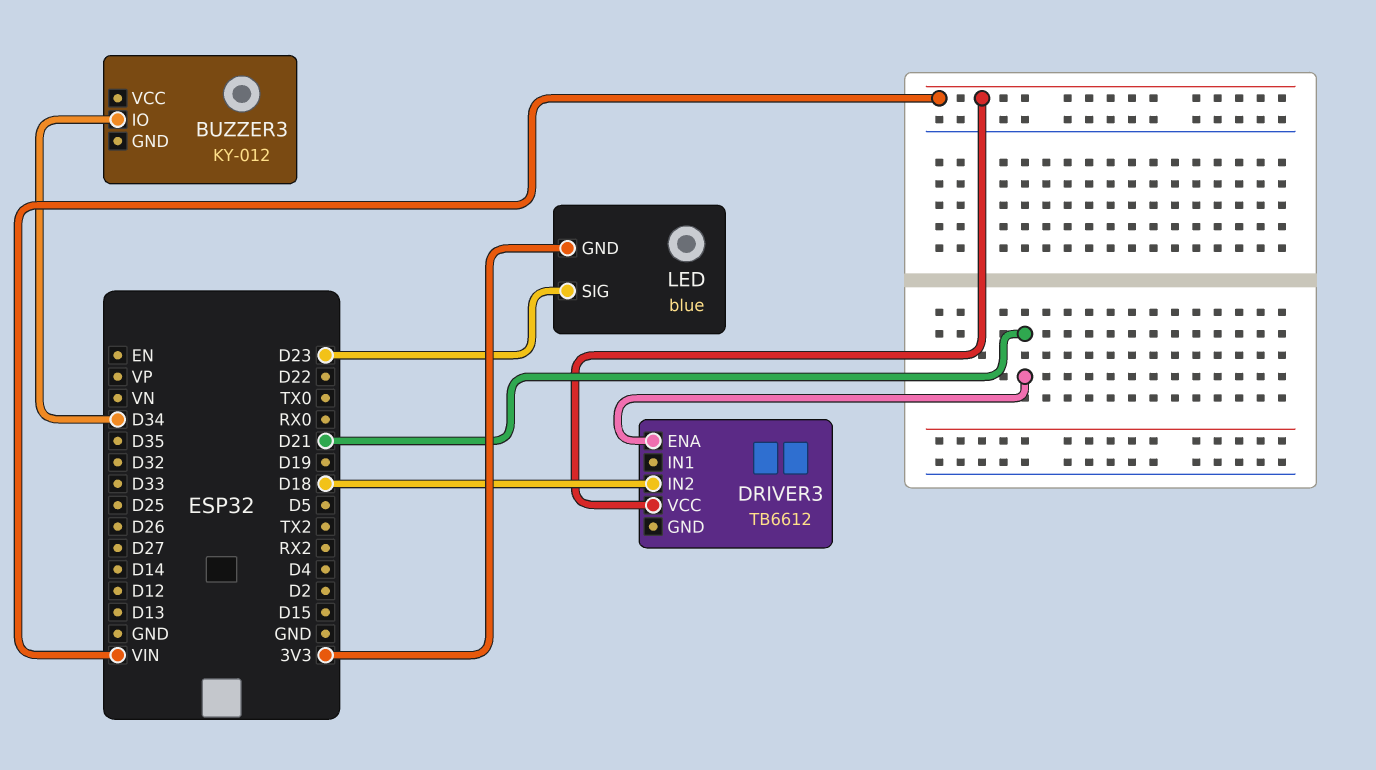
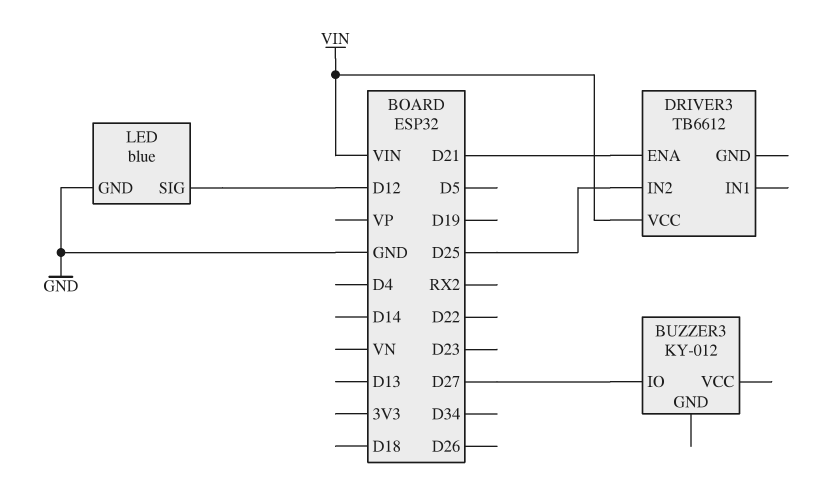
BUZZER3 pin IO: D34 -> D27
DRIVER3 pin IN2: D18 -> D25
LED pin GND: 3V3 -> GND
LED pin SIG: D23 -> D12

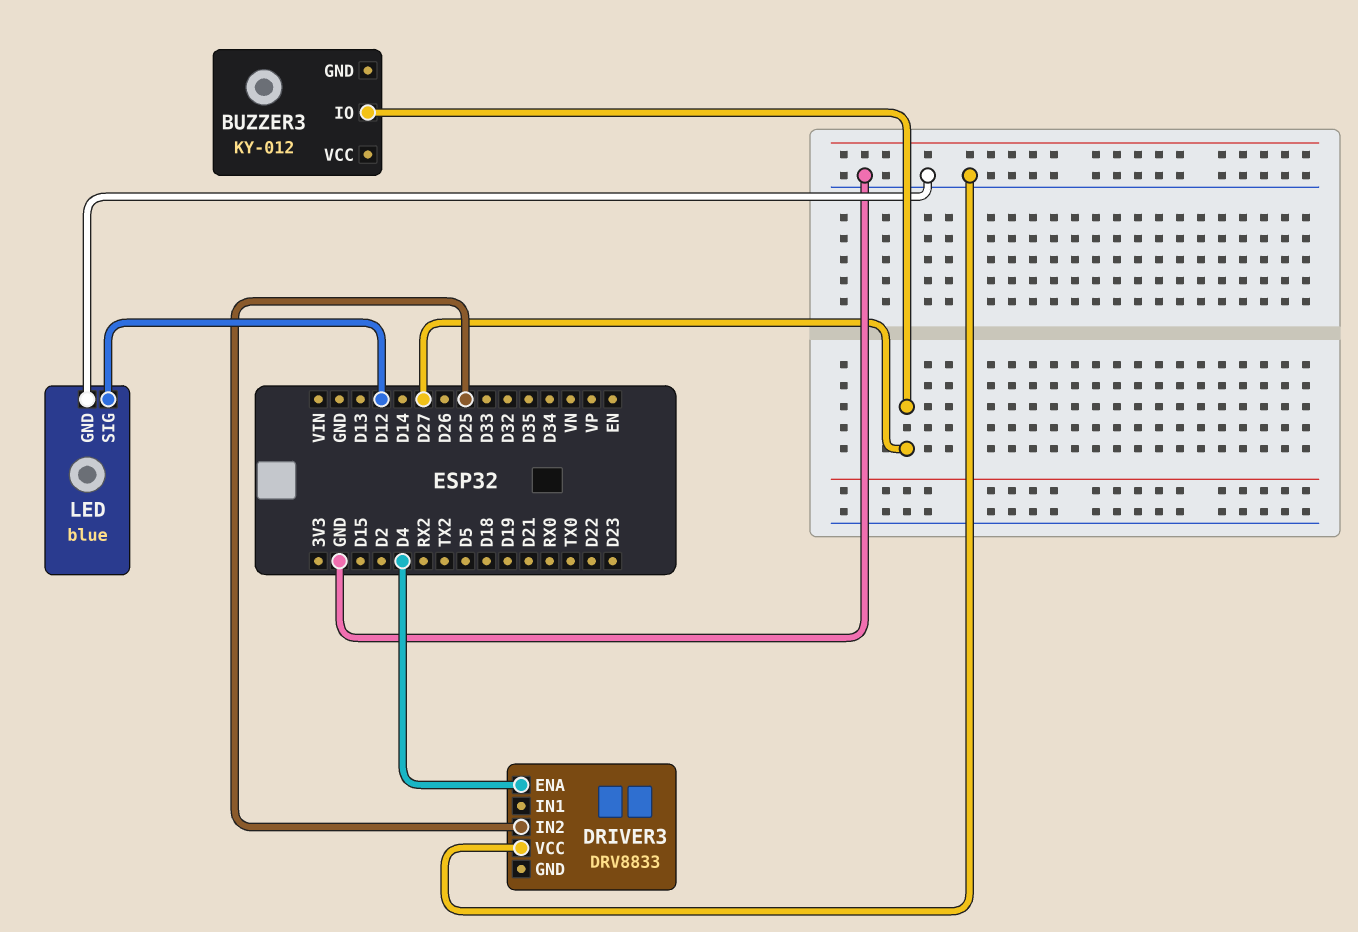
DRIVER3: TB6612 -> DRV8833
DRIVER3 pin ENA: D21 -> D4
DRIVER3 pin VCC: VIN -> GND

